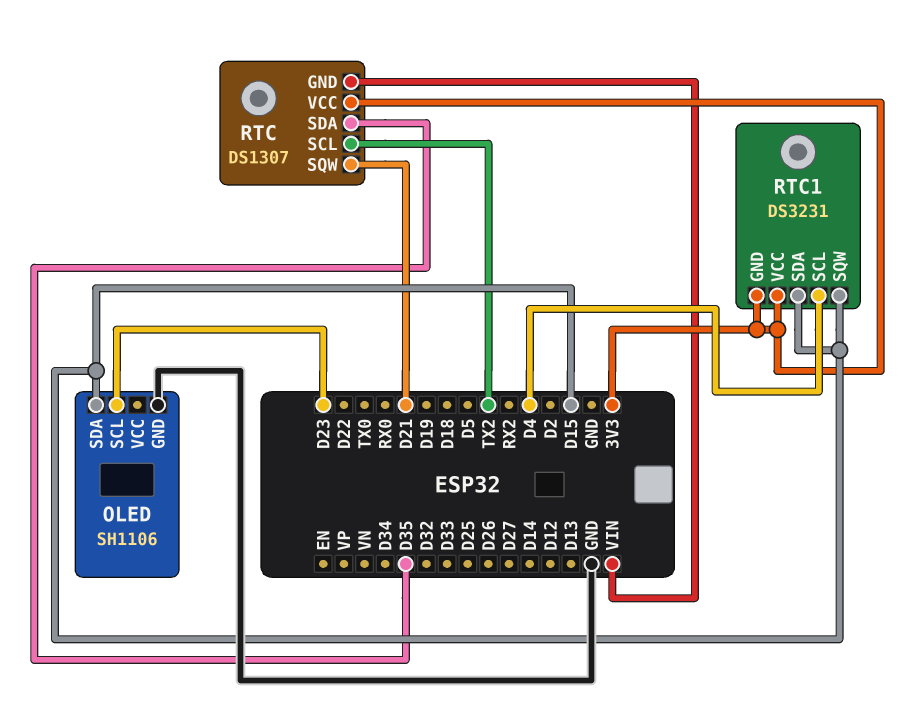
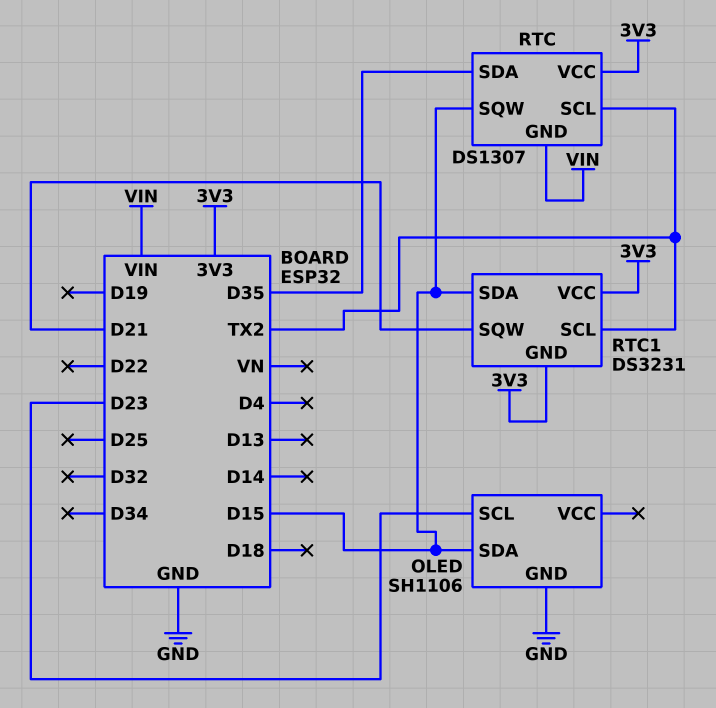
RTC pin SQW: D21 -> D15
RTC1 pin SCL: D4 -> TX2
RTC1 pin SQW: D15 -> D21

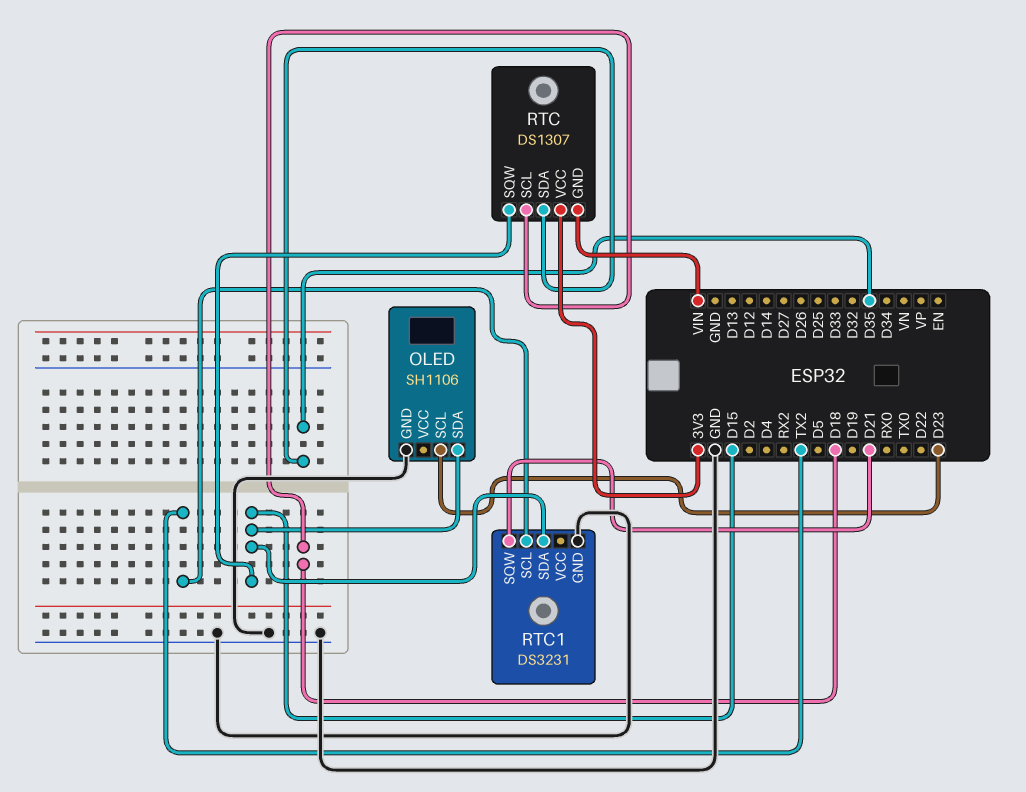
RTC pin SCL: TX2 -> D18
RTC1 pin GND: 3V3 -> GND
RTC1 pin VCC: 3V3 -> none

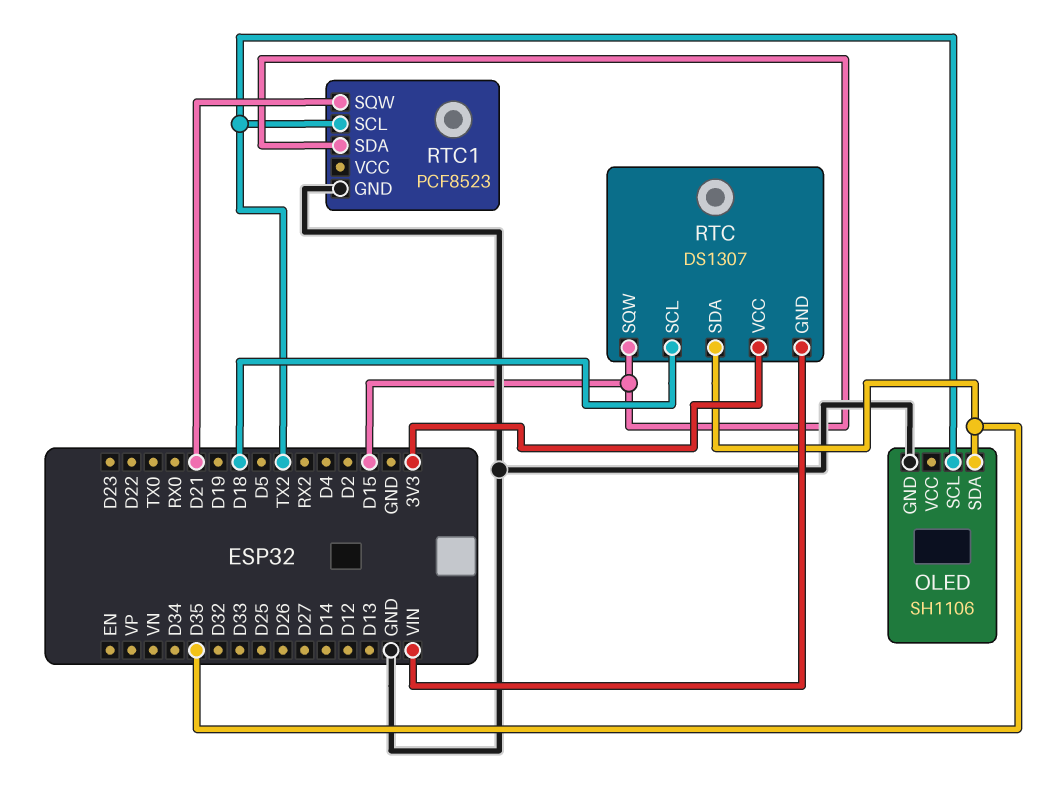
OLED pin SCL: D23 -> TX2
OLED pin SDA: D15 -> D35
RTC1: DS3231 -> PCF8523

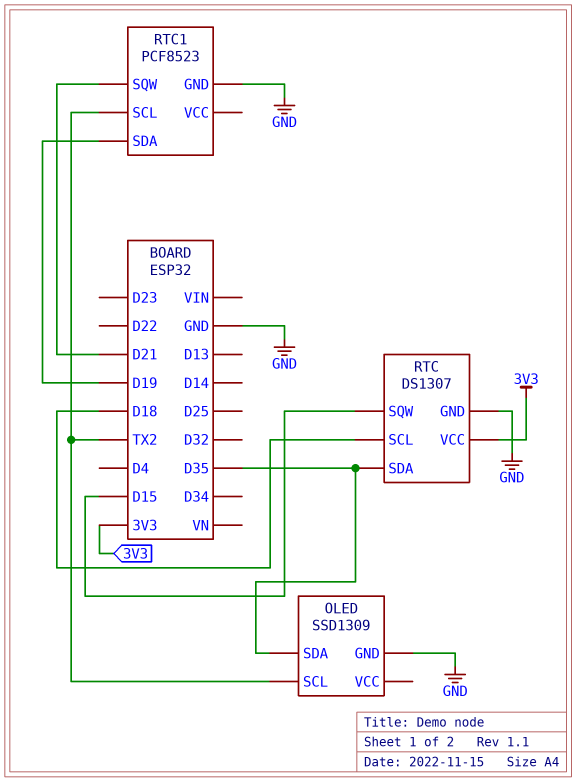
OLED: SH1106 -> SSD1309
RTC pin GND: VIN -> GND
RTC1 pin SDA: D15 -> D19

